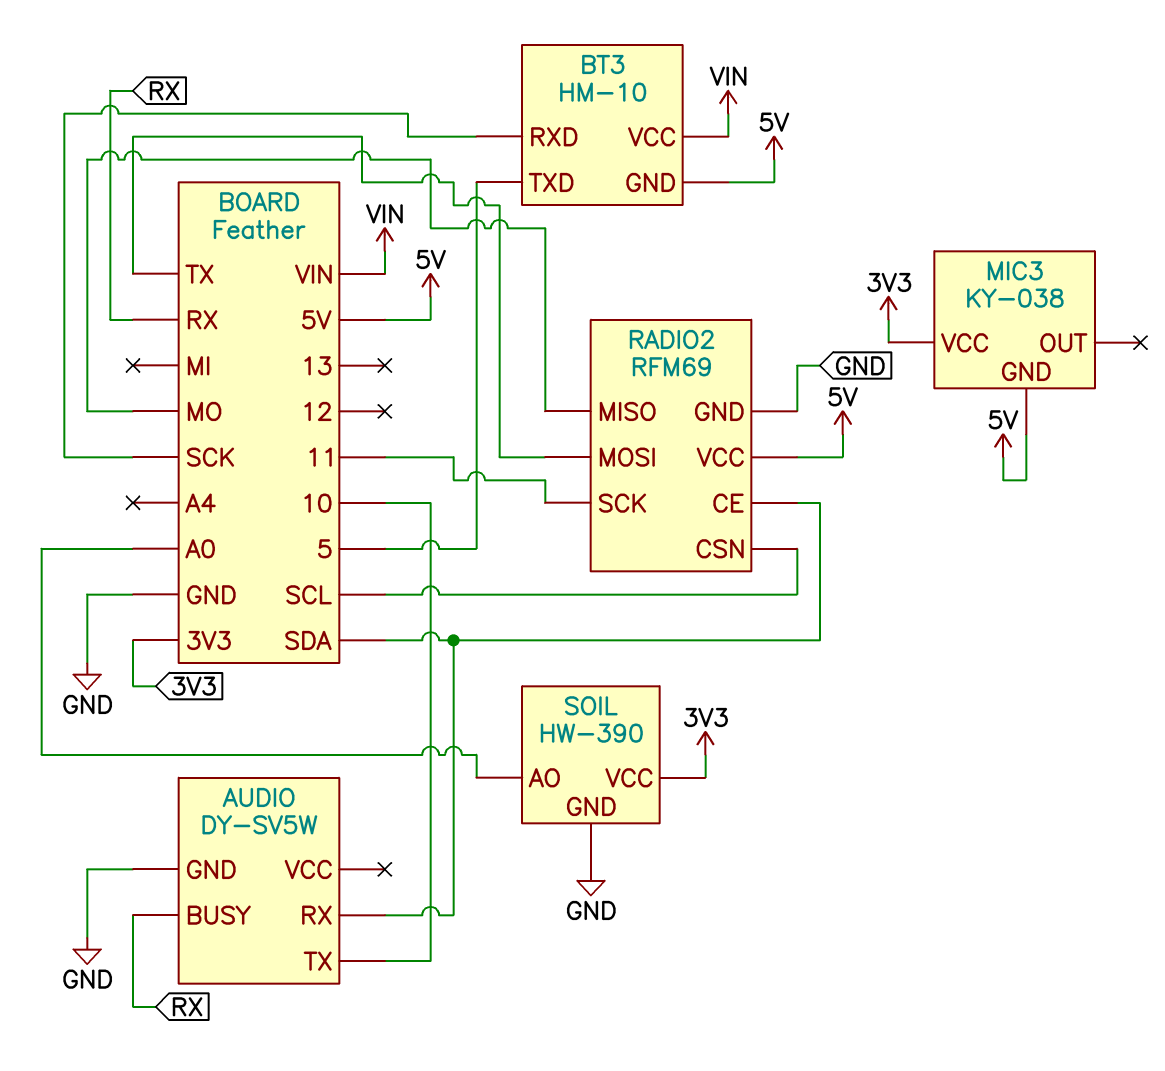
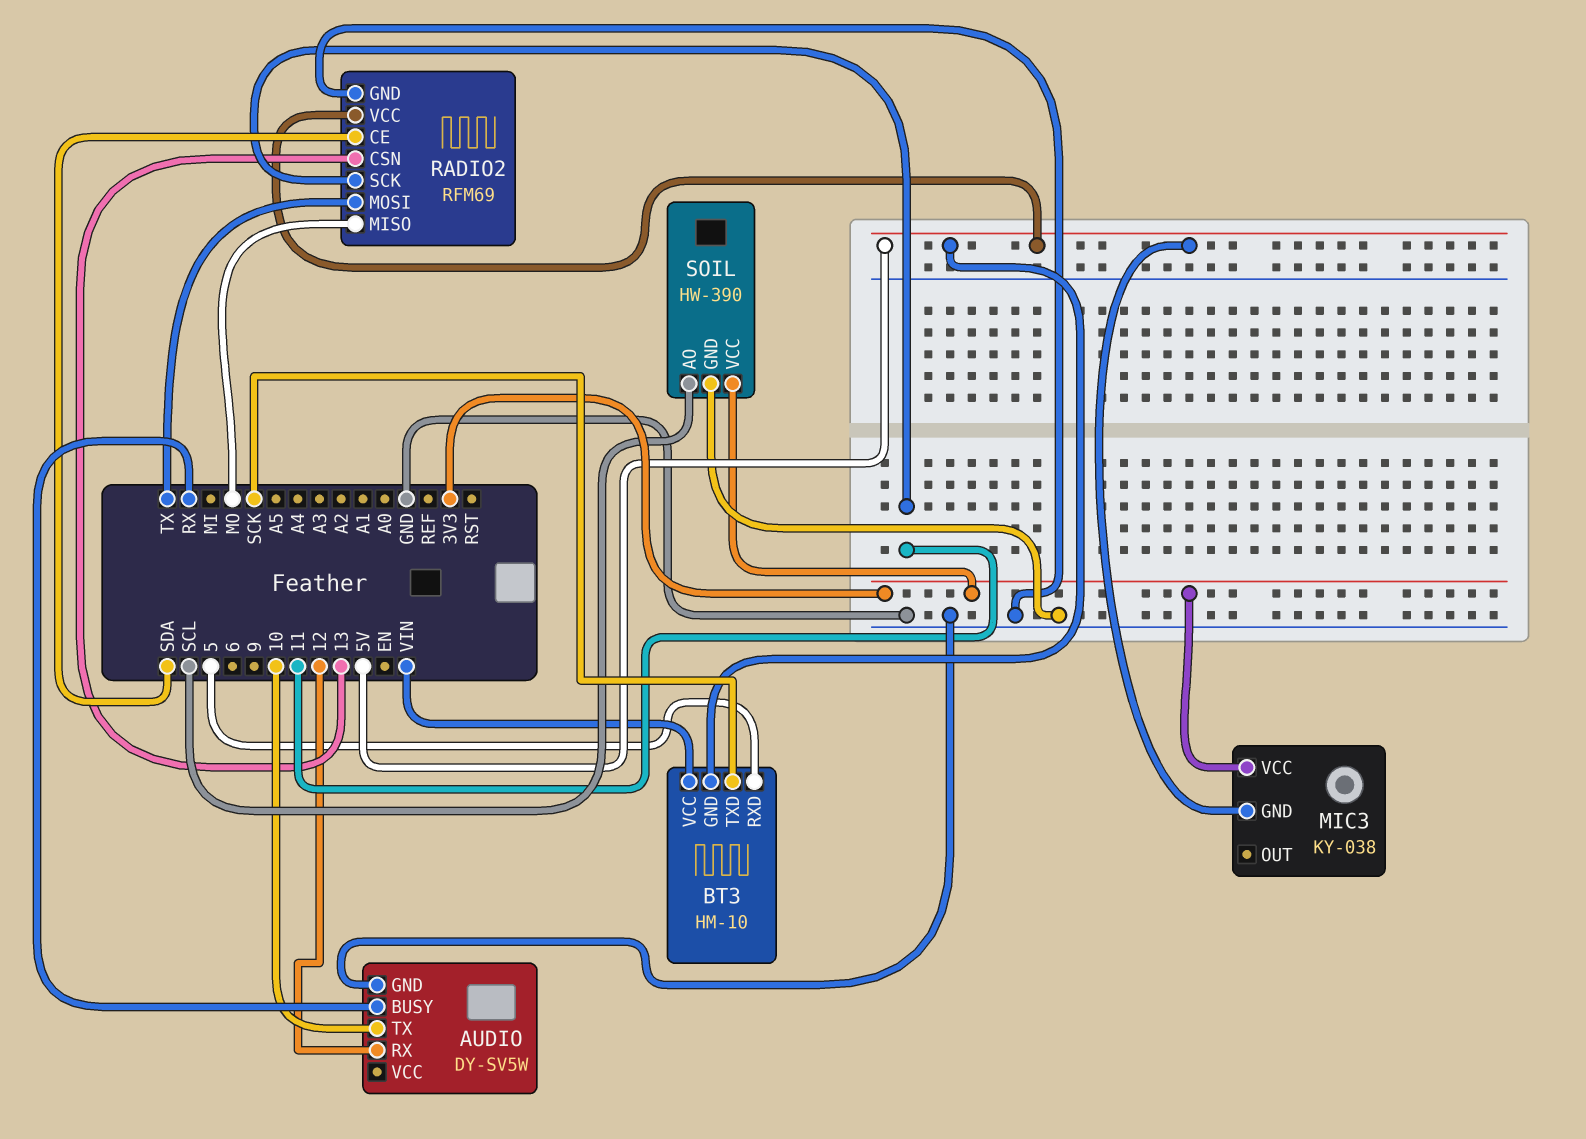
AUDIO pin RX: SDA -> 12
BT3 pin RXD: SCK -> 5
BT3 pin TXD: 5 -> SCK
RADIO2 pin CSN: SCL -> 13
SOIL pin AO: A0 -> SCL

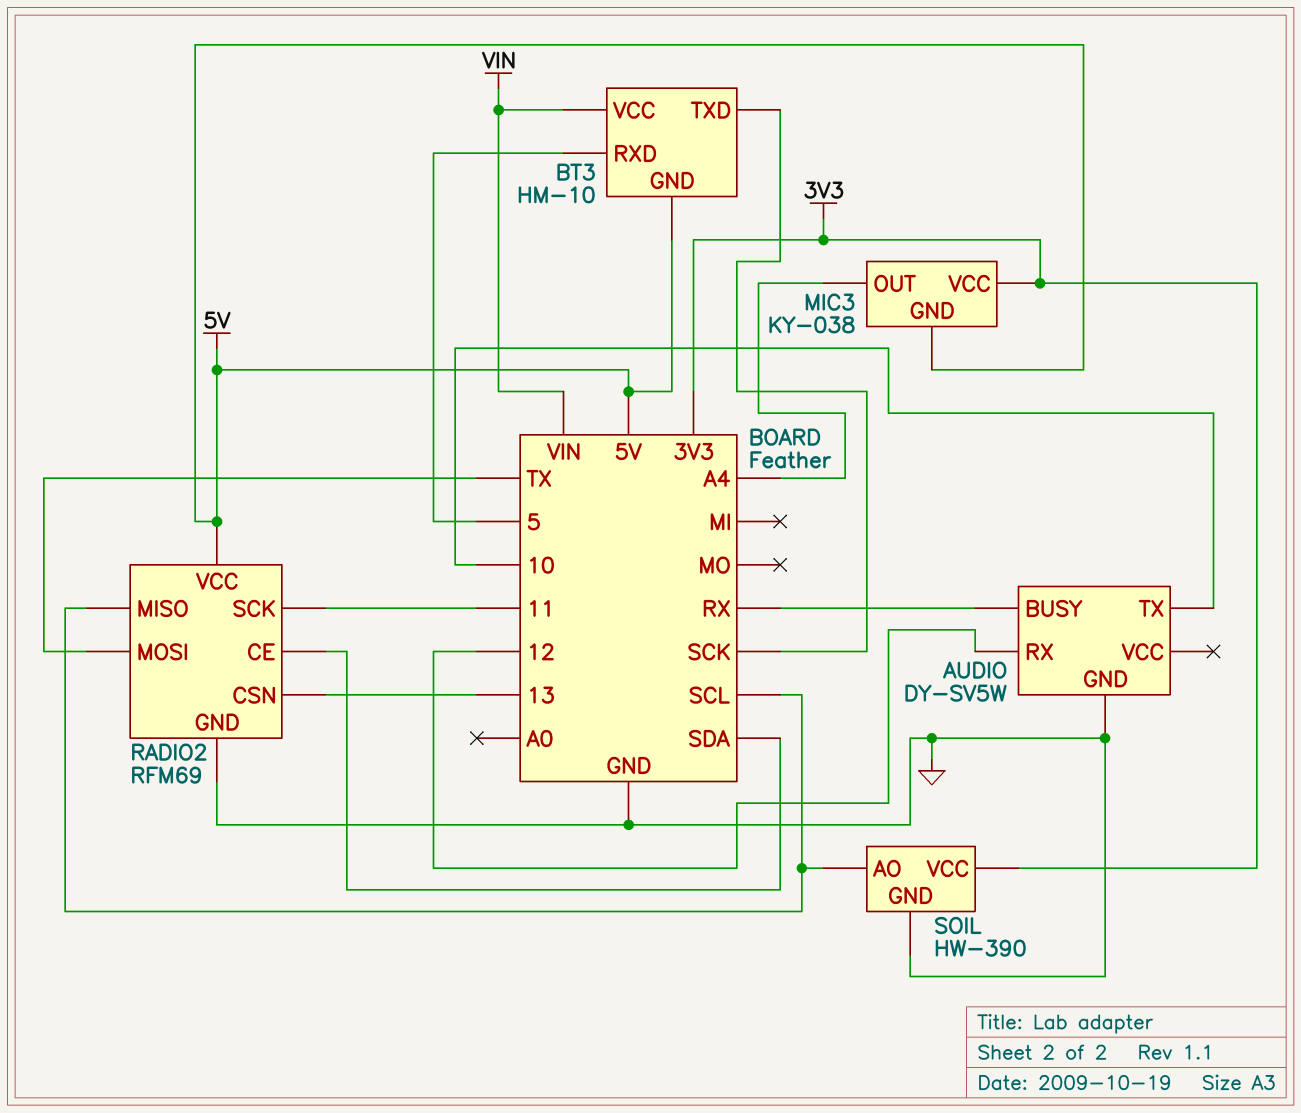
MIC3 pin OUT: none -> A4
RADIO2 pin MISO: MO -> SCL

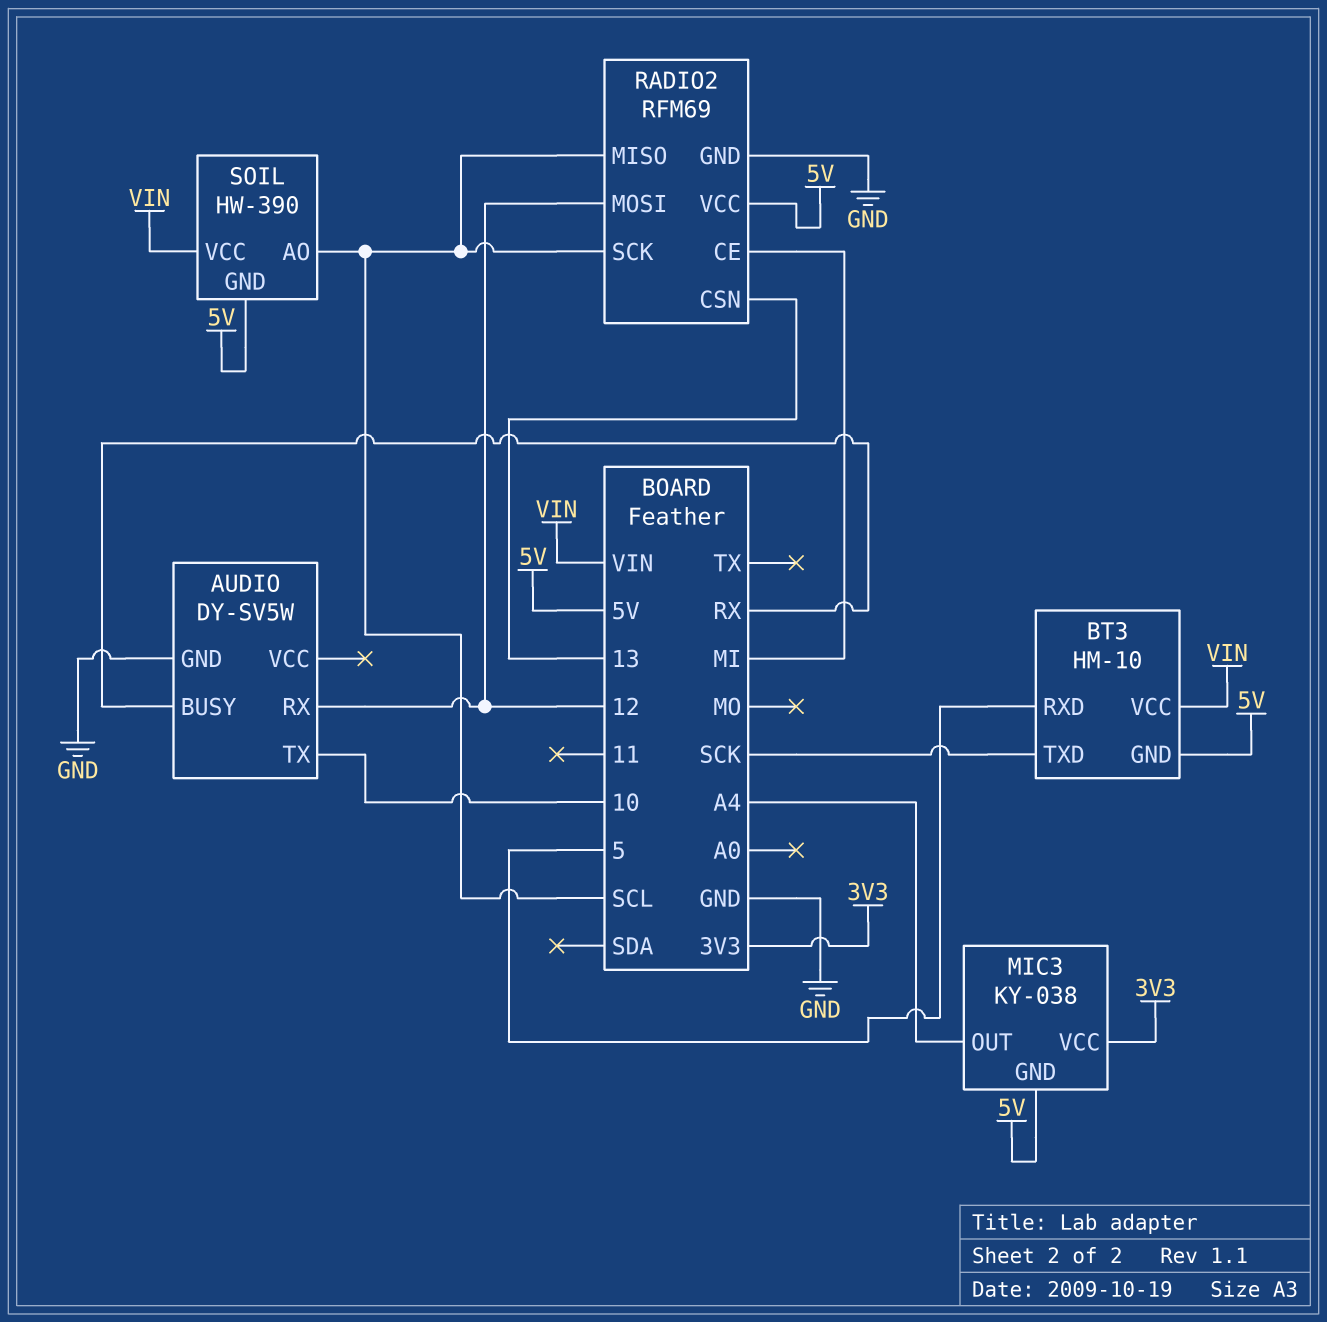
RADIO2 pin CE: SDA -> MI
RADIO2 pin MOSI: TX -> 12
RADIO2 pin SCK: 11 -> SCL
SOIL pin GND: GND -> 5V
SOIL pin VCC: 3V3 -> VIN

